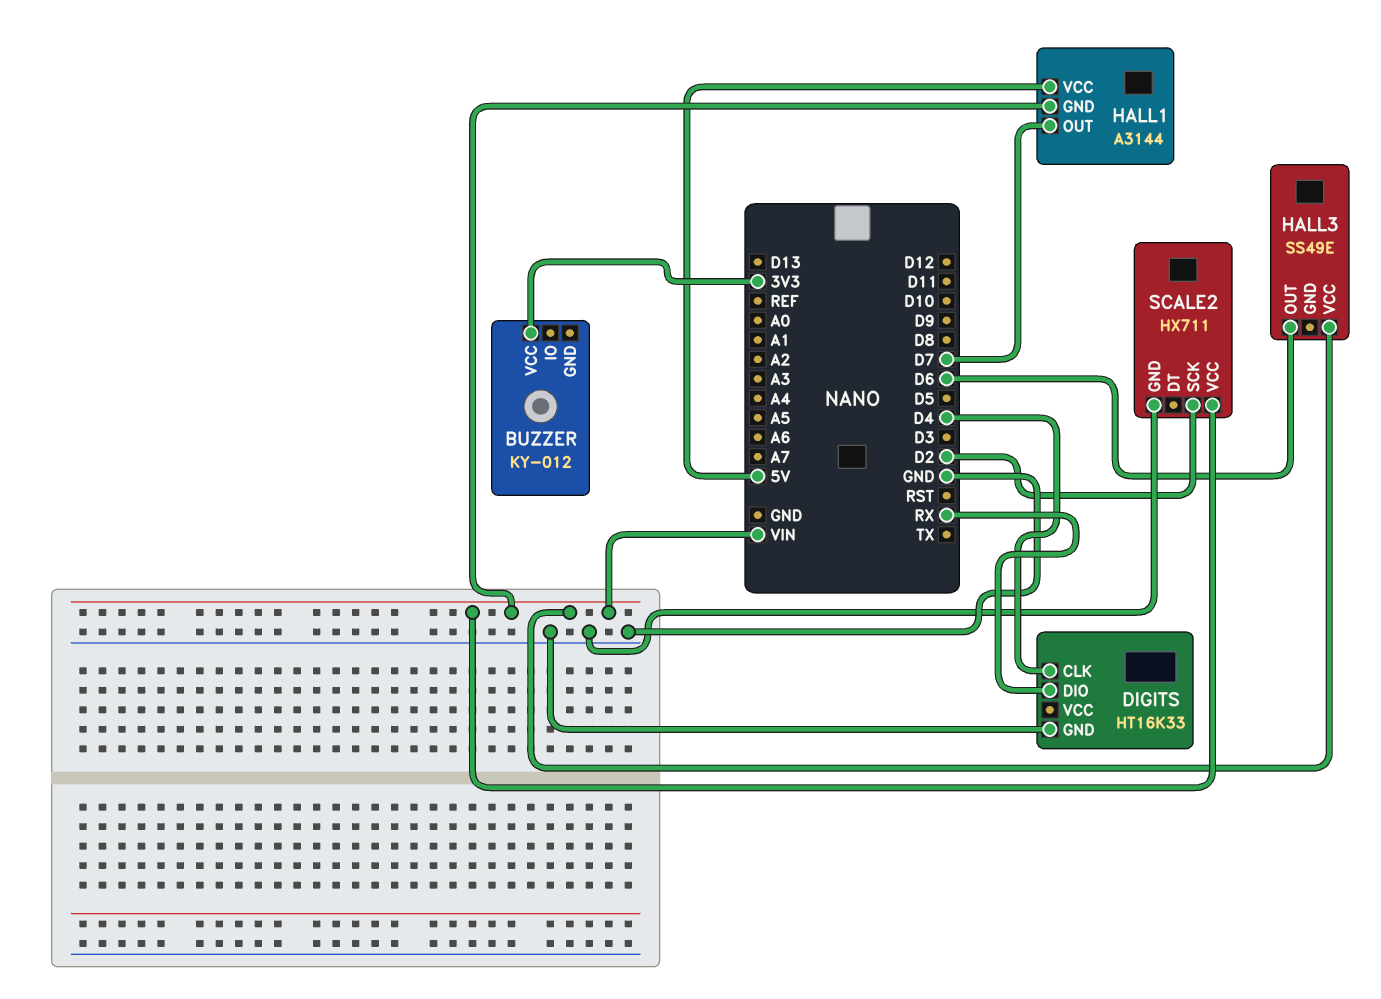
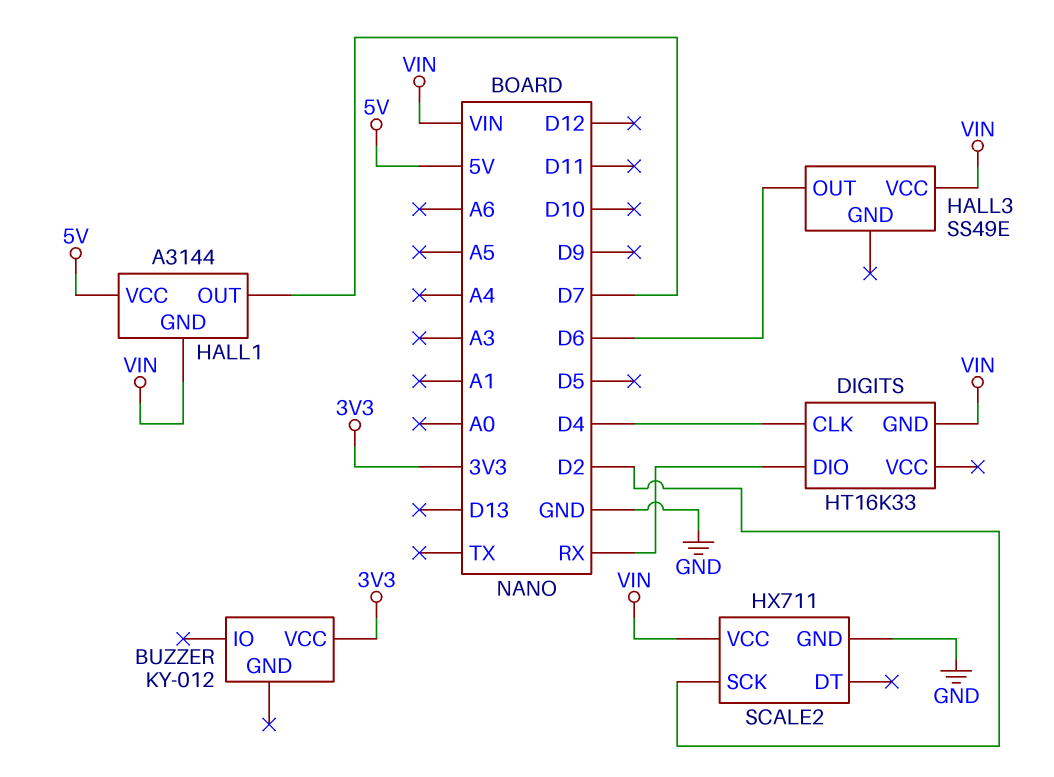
DIGITS pin GND: GND -> VIN

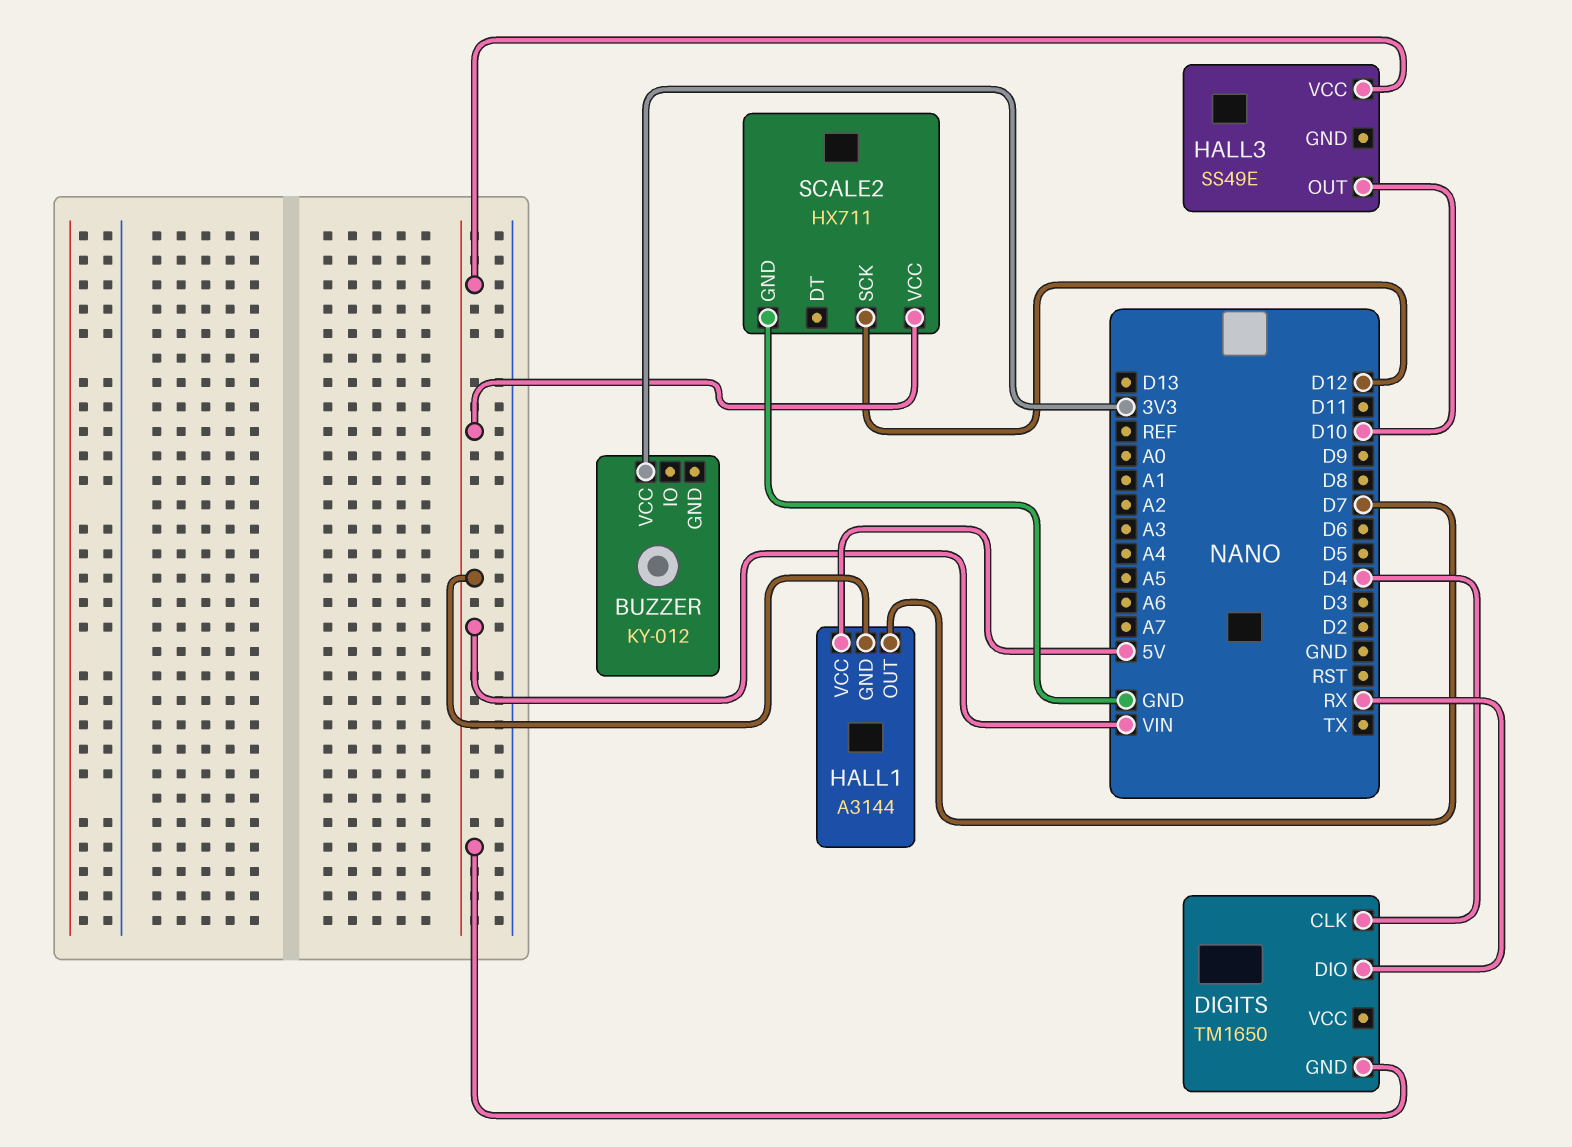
DIGITS: HT16K33 -> TM1650
HALL3 pin OUT: D6 -> D10
SCALE2 pin SCK: D2 -> D12

